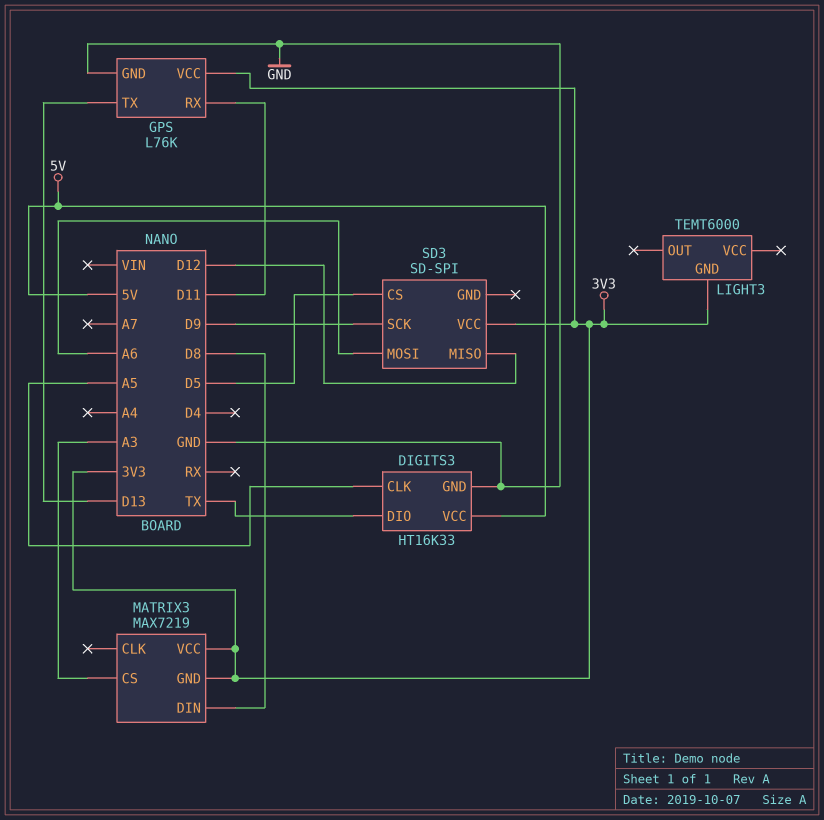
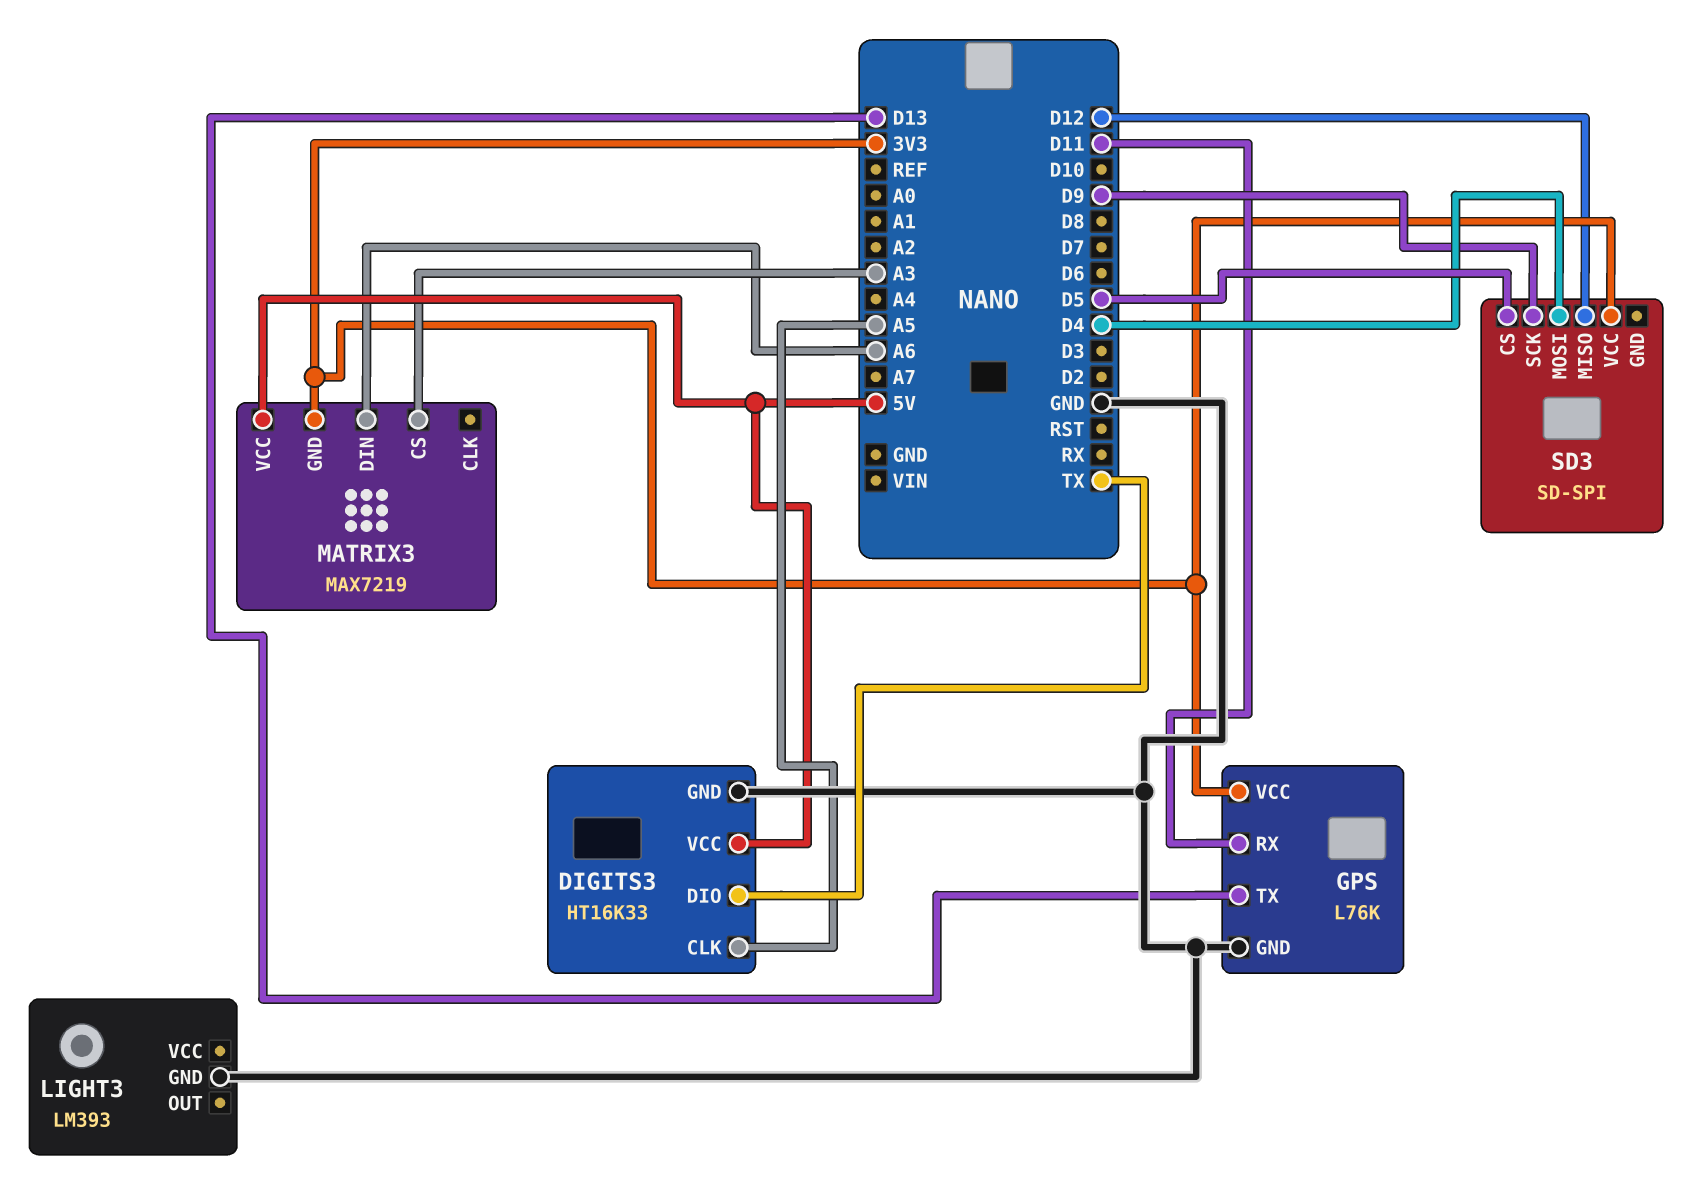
LIGHT3: TEMT6000 -> LM393
LIGHT3 pin GND: 3V3 -> GND
MATRIX3 pin DIN: D8 -> A6
MATRIX3 pin VCC: 3V3 -> 5V
SD3 pin MOSI: A6 -> D4

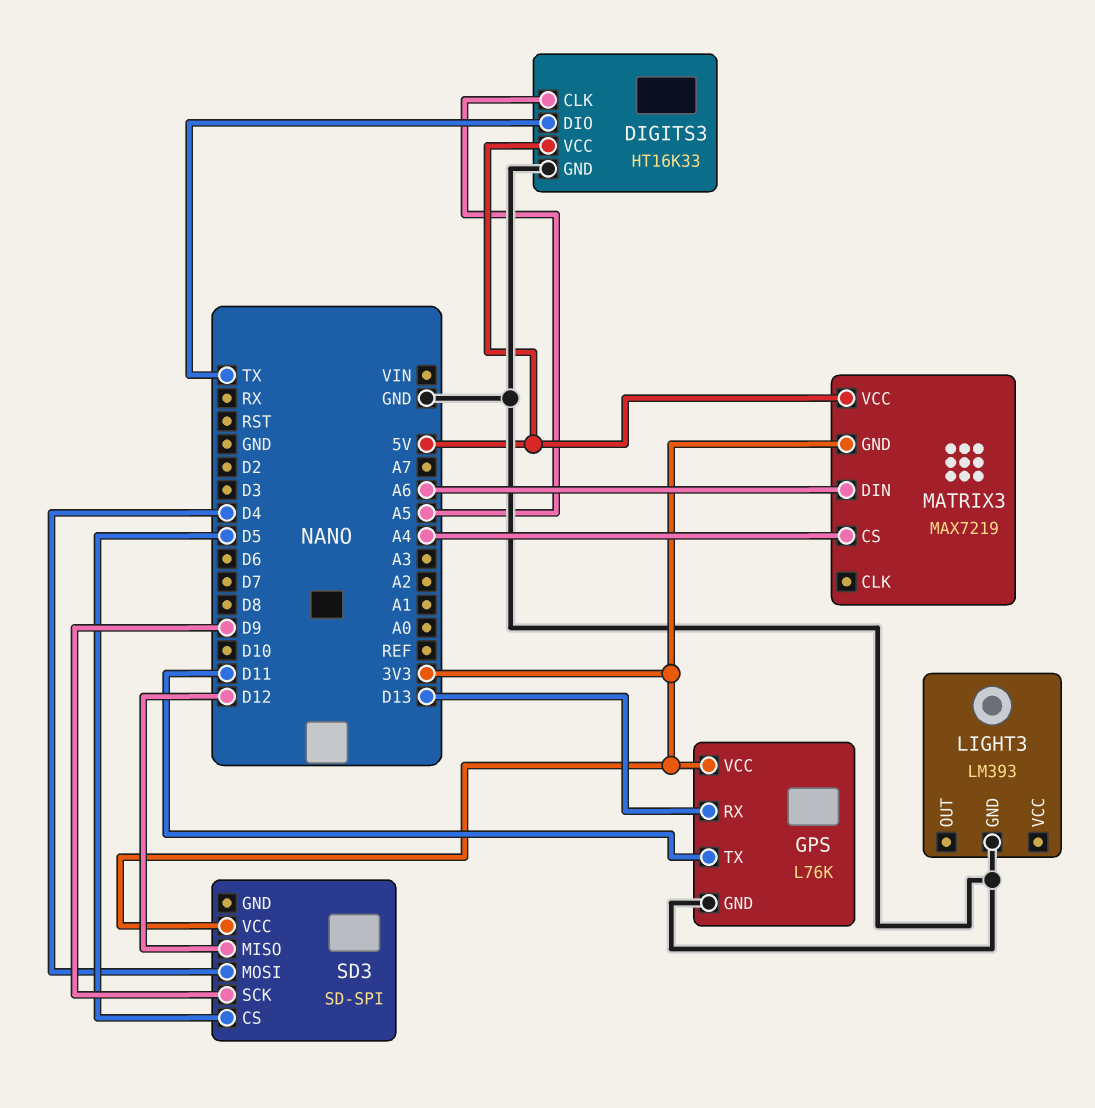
GPS pin RX: D11 -> D13
GPS pin TX: D13 -> D11
MATRIX3 pin CS: A3 -> A4

